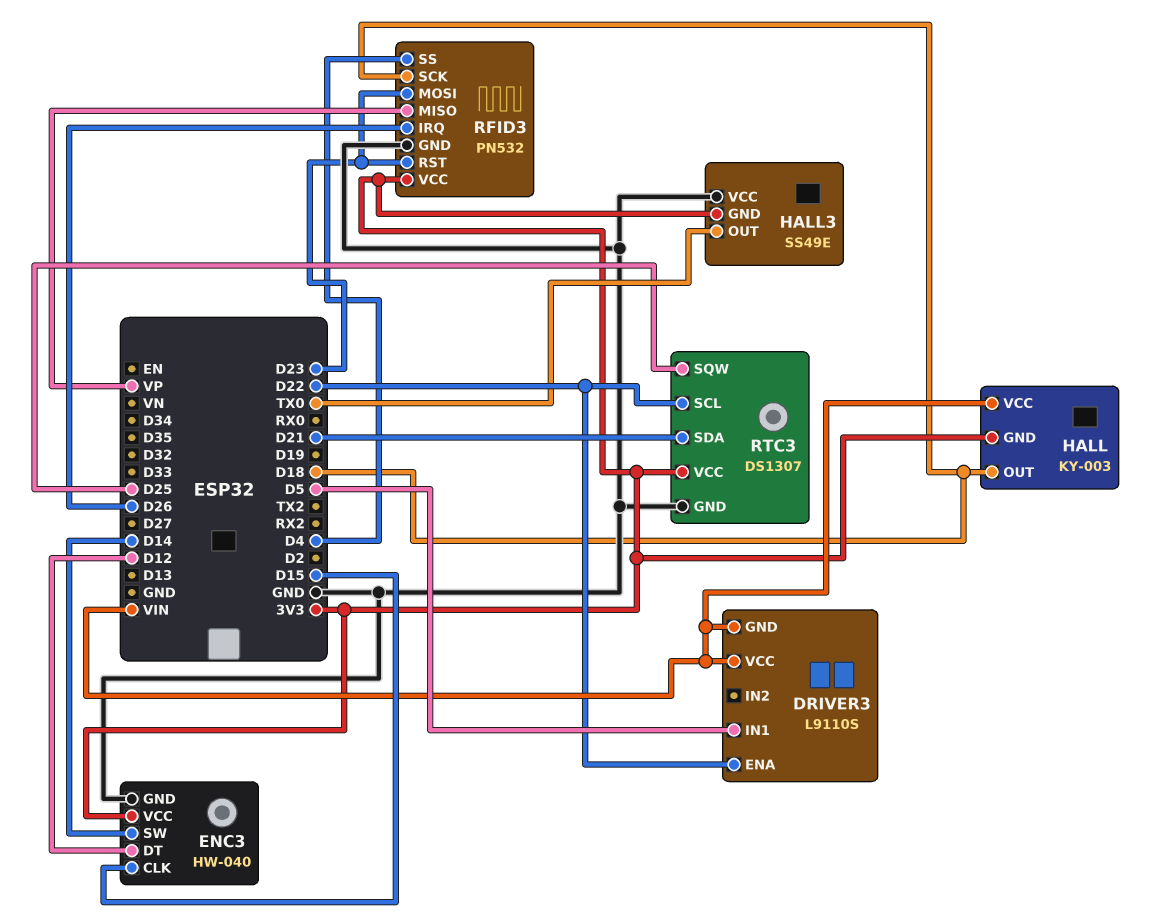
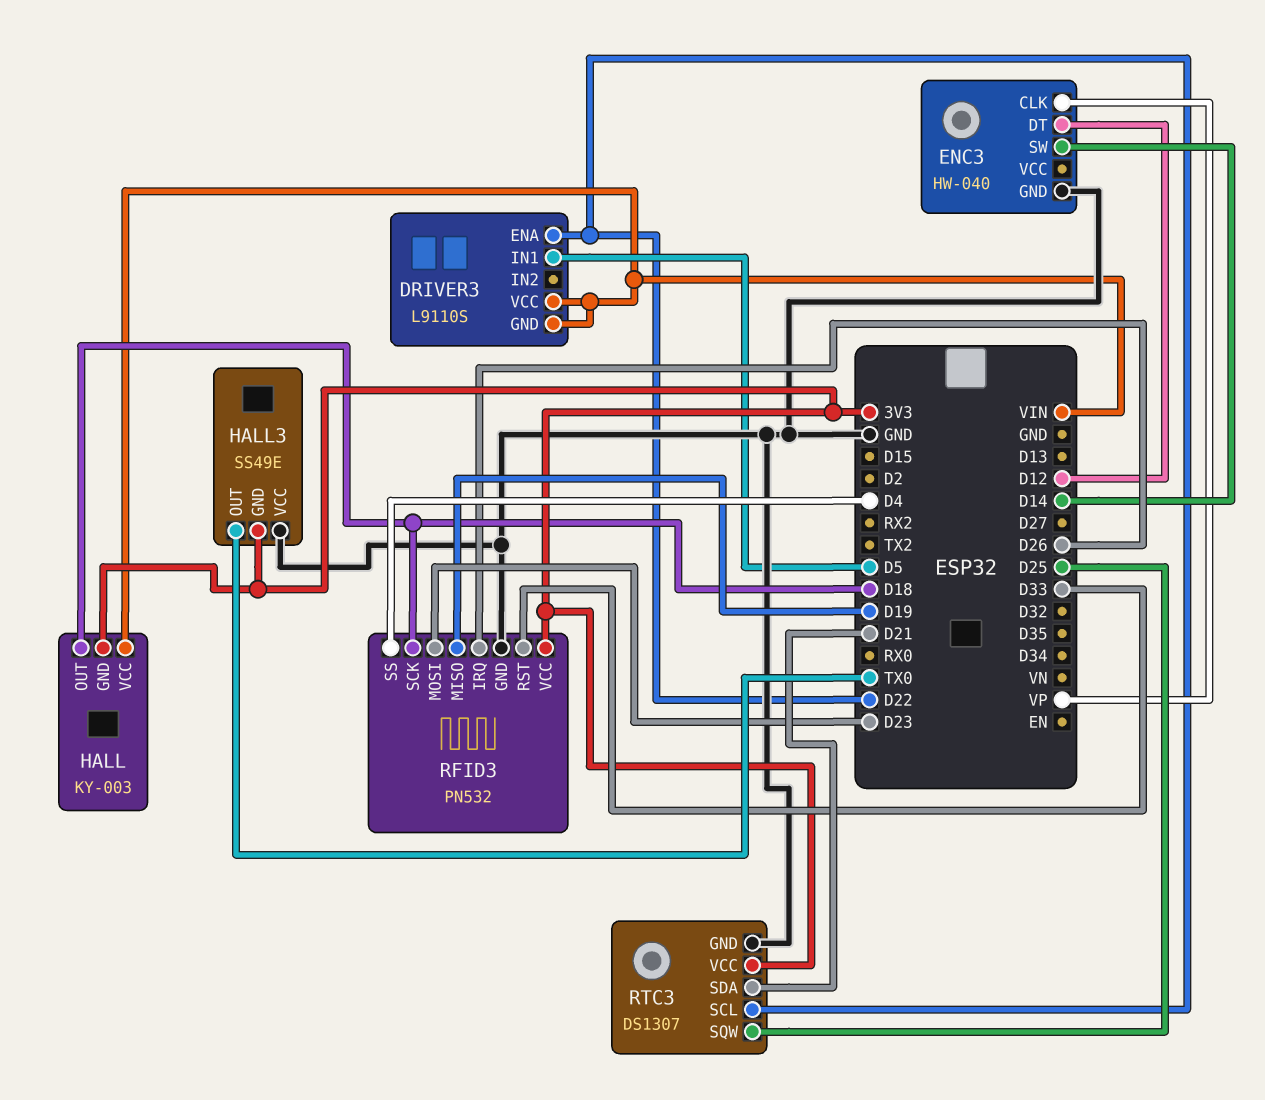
ENC3 pin CLK: D15 -> VP
ENC3 pin VCC: 3V3 -> none
RFID3 pin MISO: VP -> D19
RFID3 pin RST: D23 -> D33

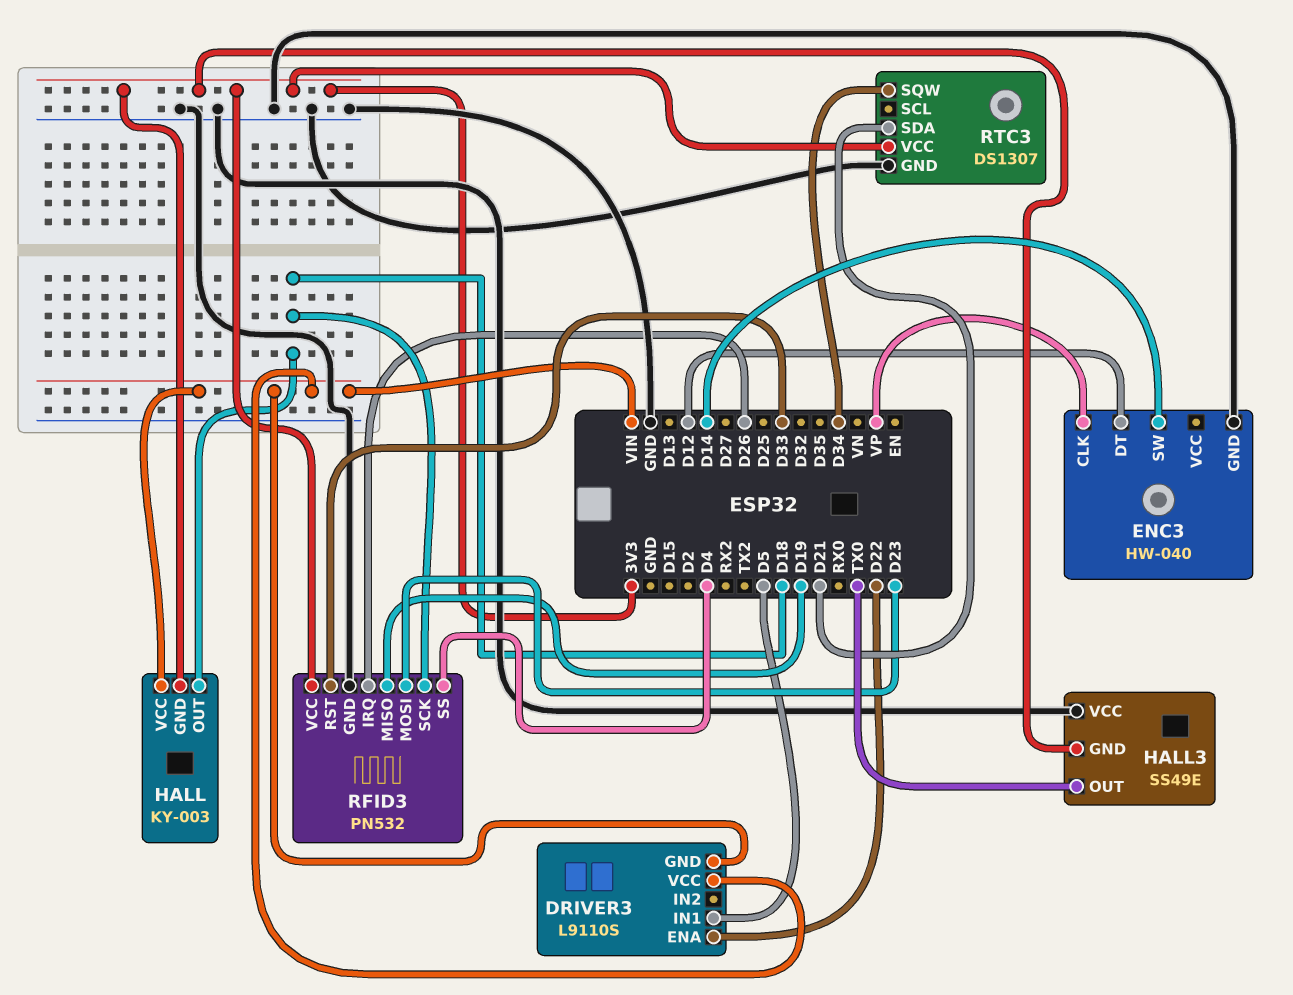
RTC3 pin SCL: D22 -> none
RTC3 pin SQW: D25 -> D34

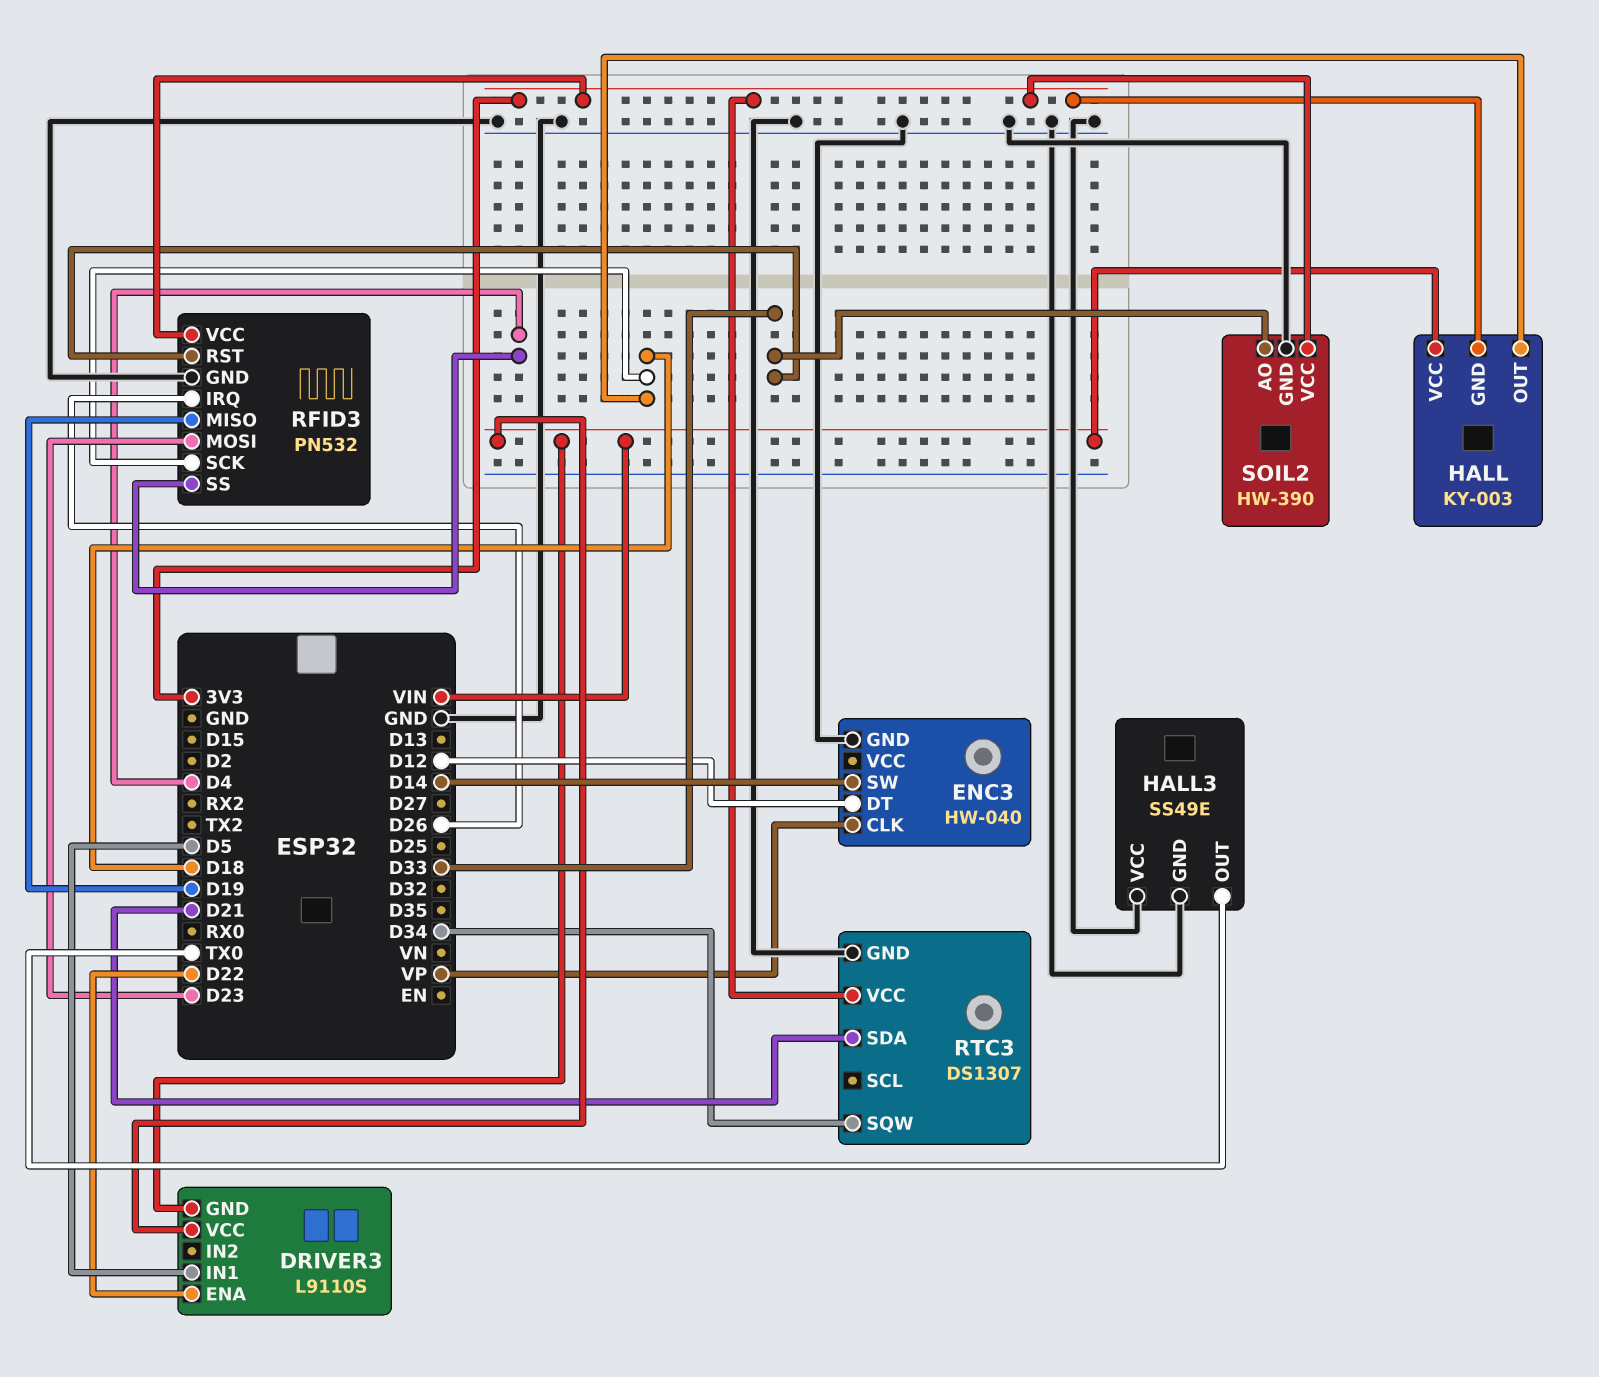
HALL3 pin GND: 3V3 -> GND
SOIL2: none -> HW-390
SOIL2 pin AO: none -> D33
SOIL2 pin GND: none -> GND
SOIL2 pin VCC: none -> 3V3

